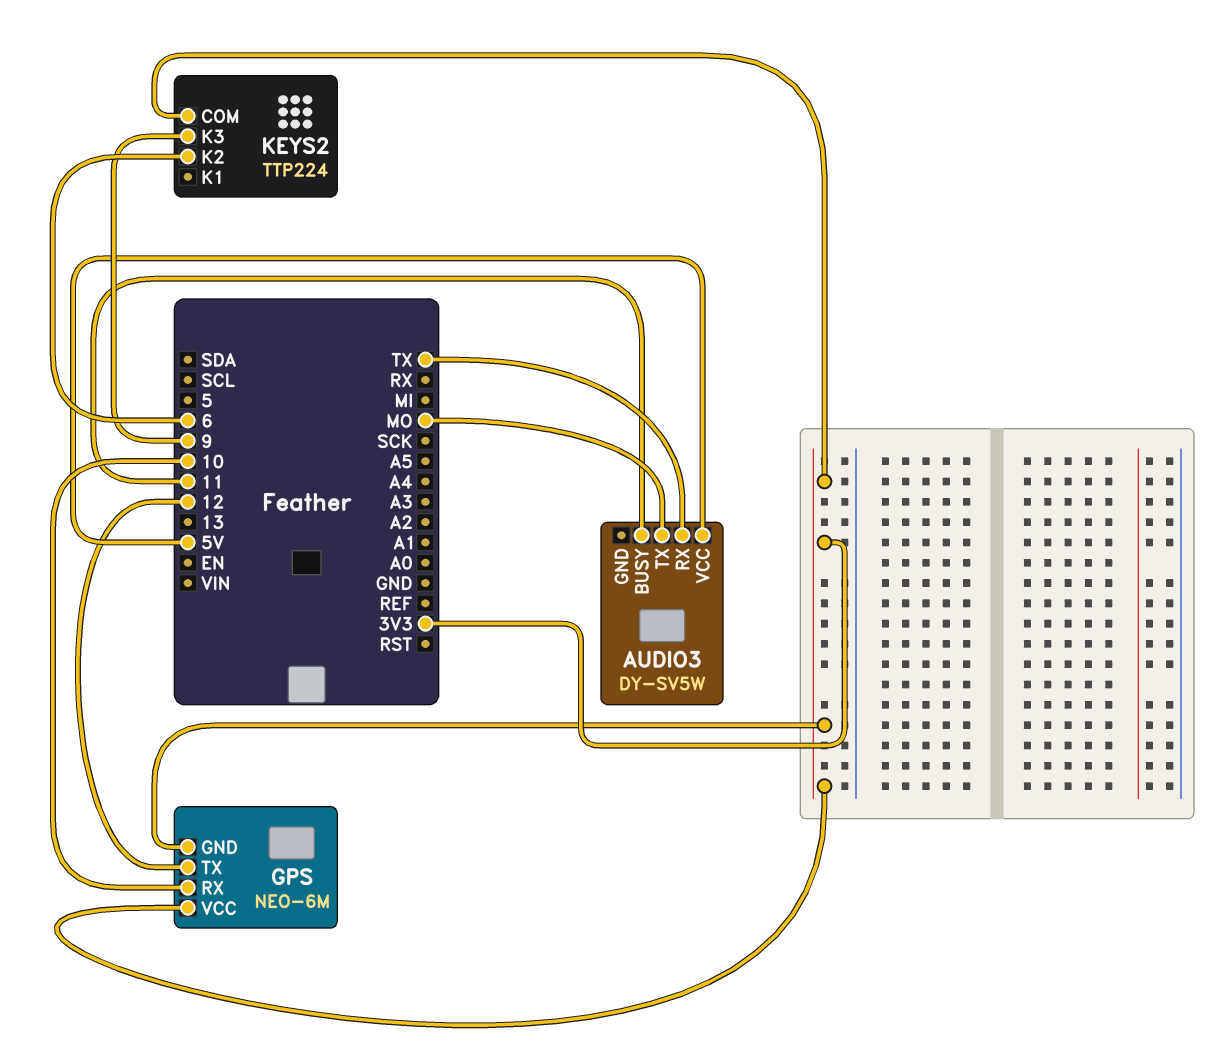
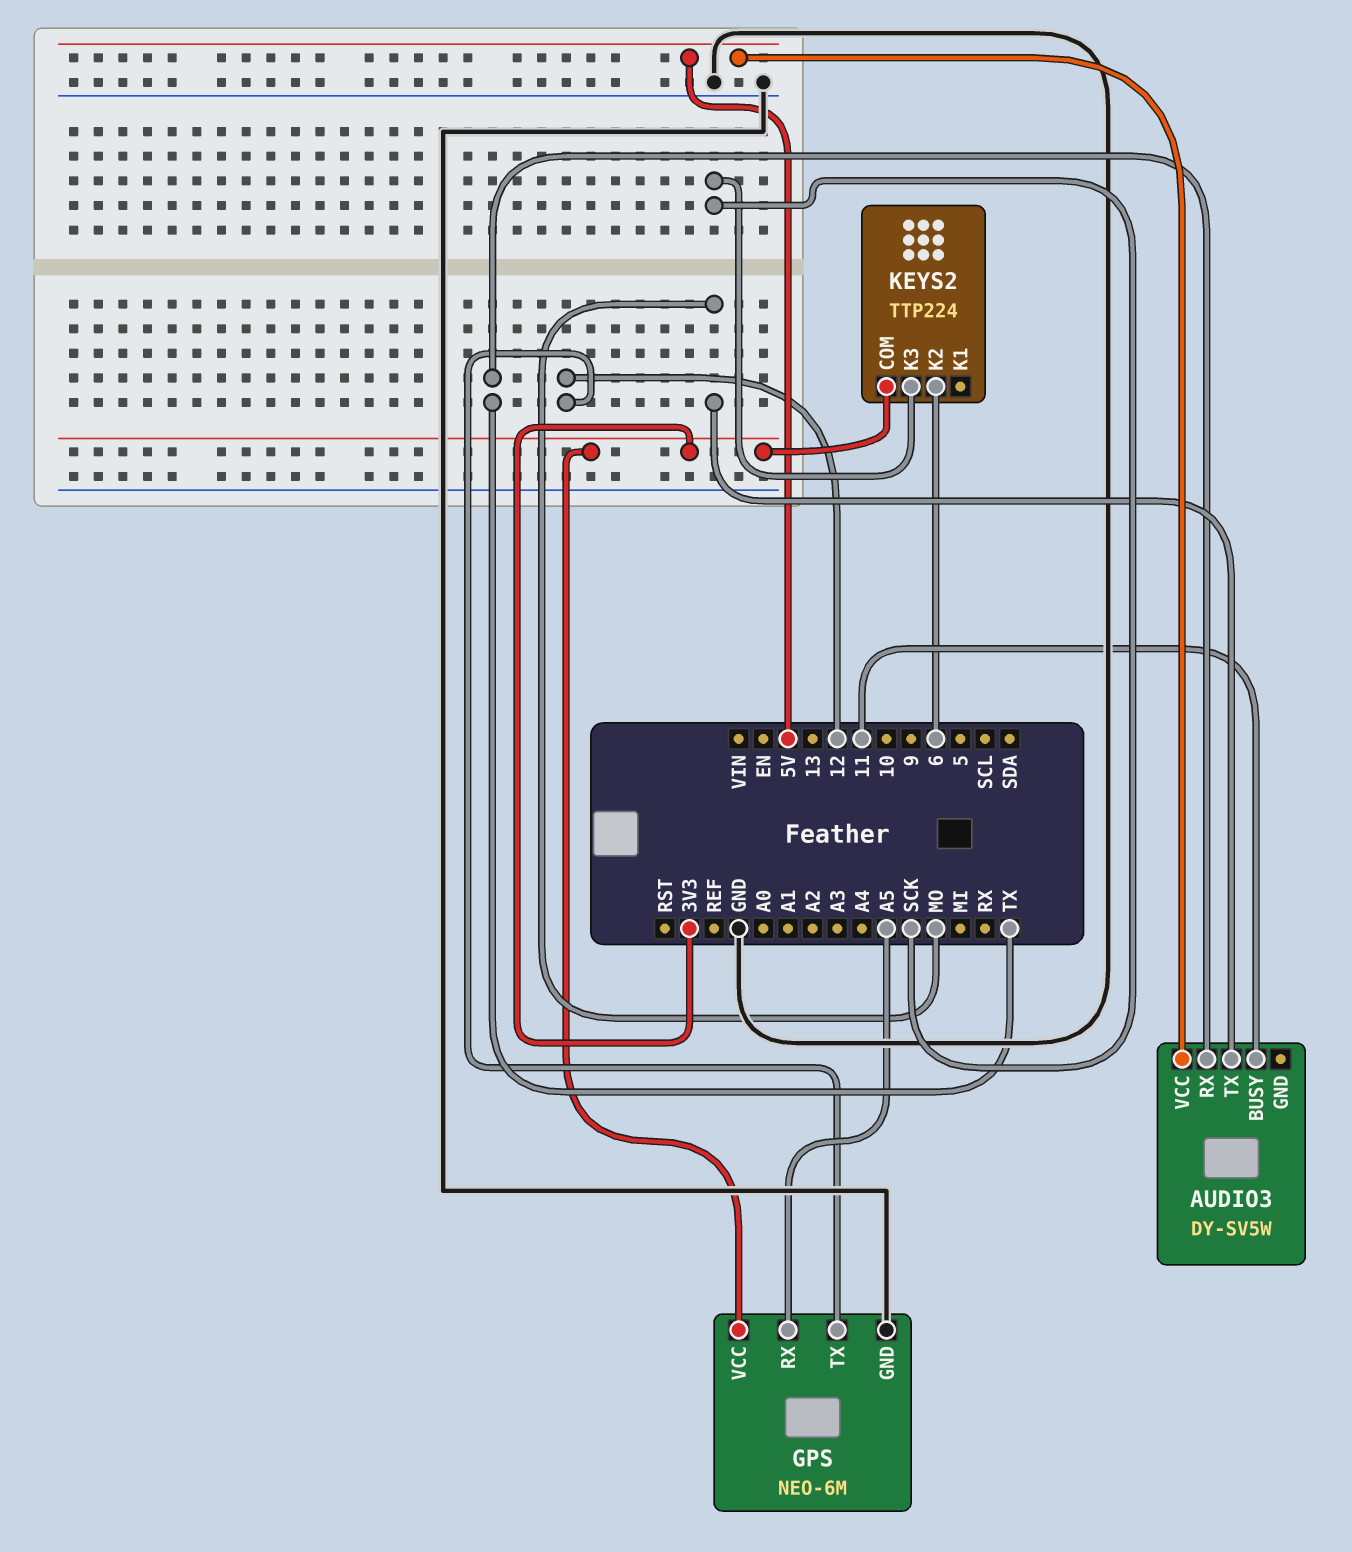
GPS pin GND: 3V3 -> GND
GPS pin RX: 10 -> A5
KEYS2 pin K3: 9 -> SCK

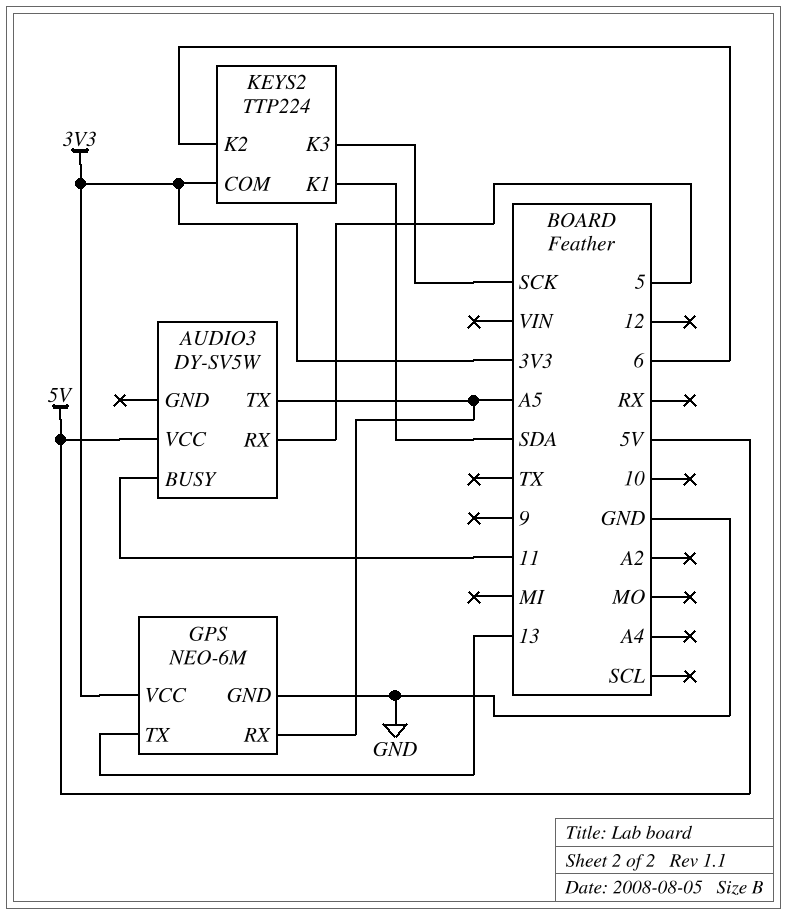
AUDIO3 pin RX: TX -> 5
AUDIO3 pin TX: MO -> A5
GPS pin TX: 12 -> 13
KEYS2 pin K1: none -> SDA

